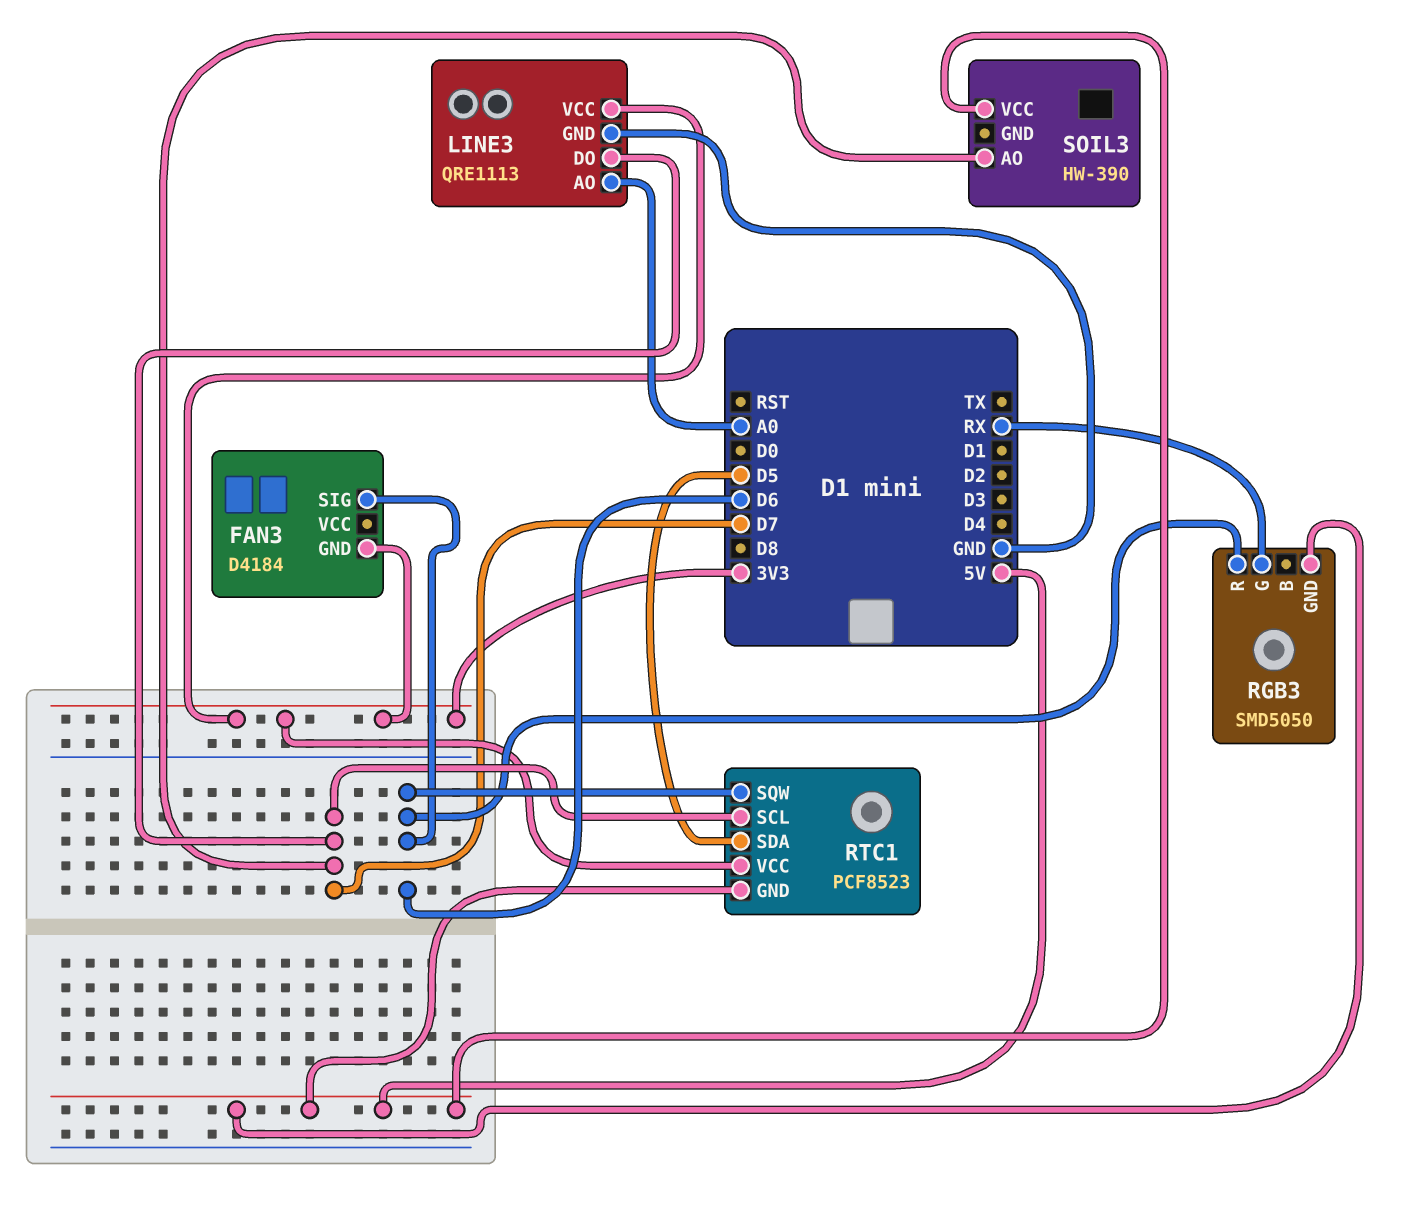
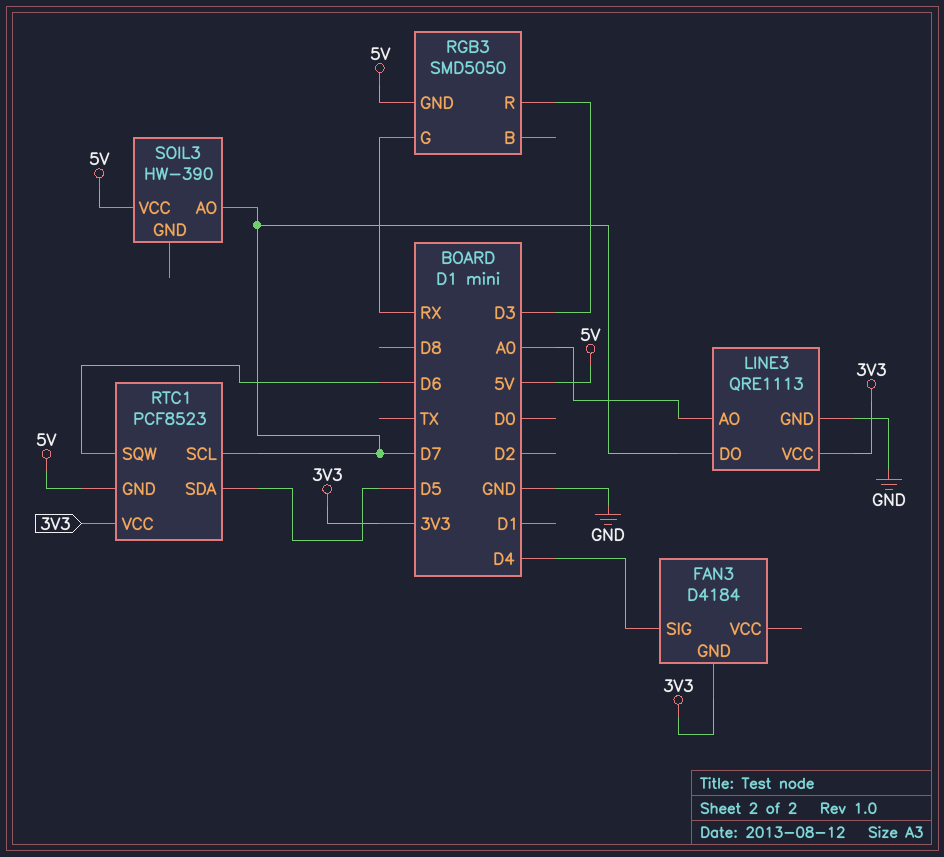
FAN3 pin SIG: D6 -> D4
RGB3 pin R: D6 -> D3

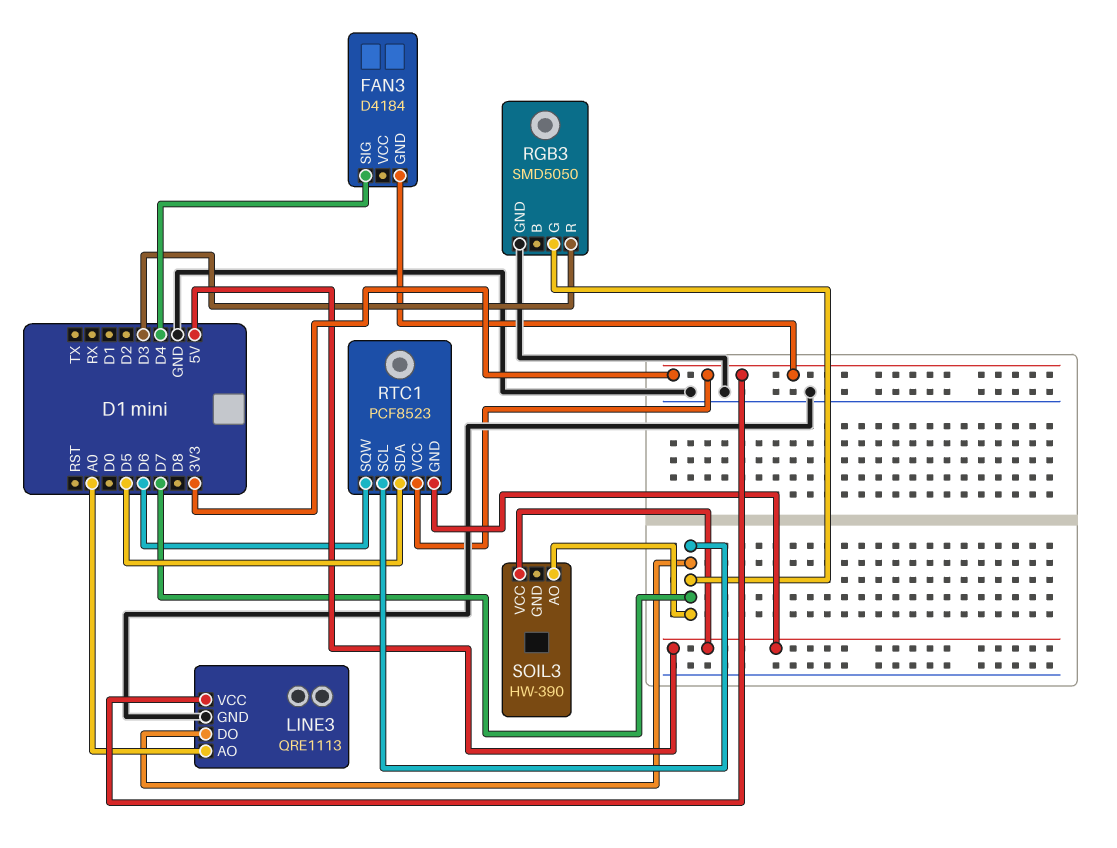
RGB3 pin G: RX -> D7
RGB3 pin GND: 5V -> GND

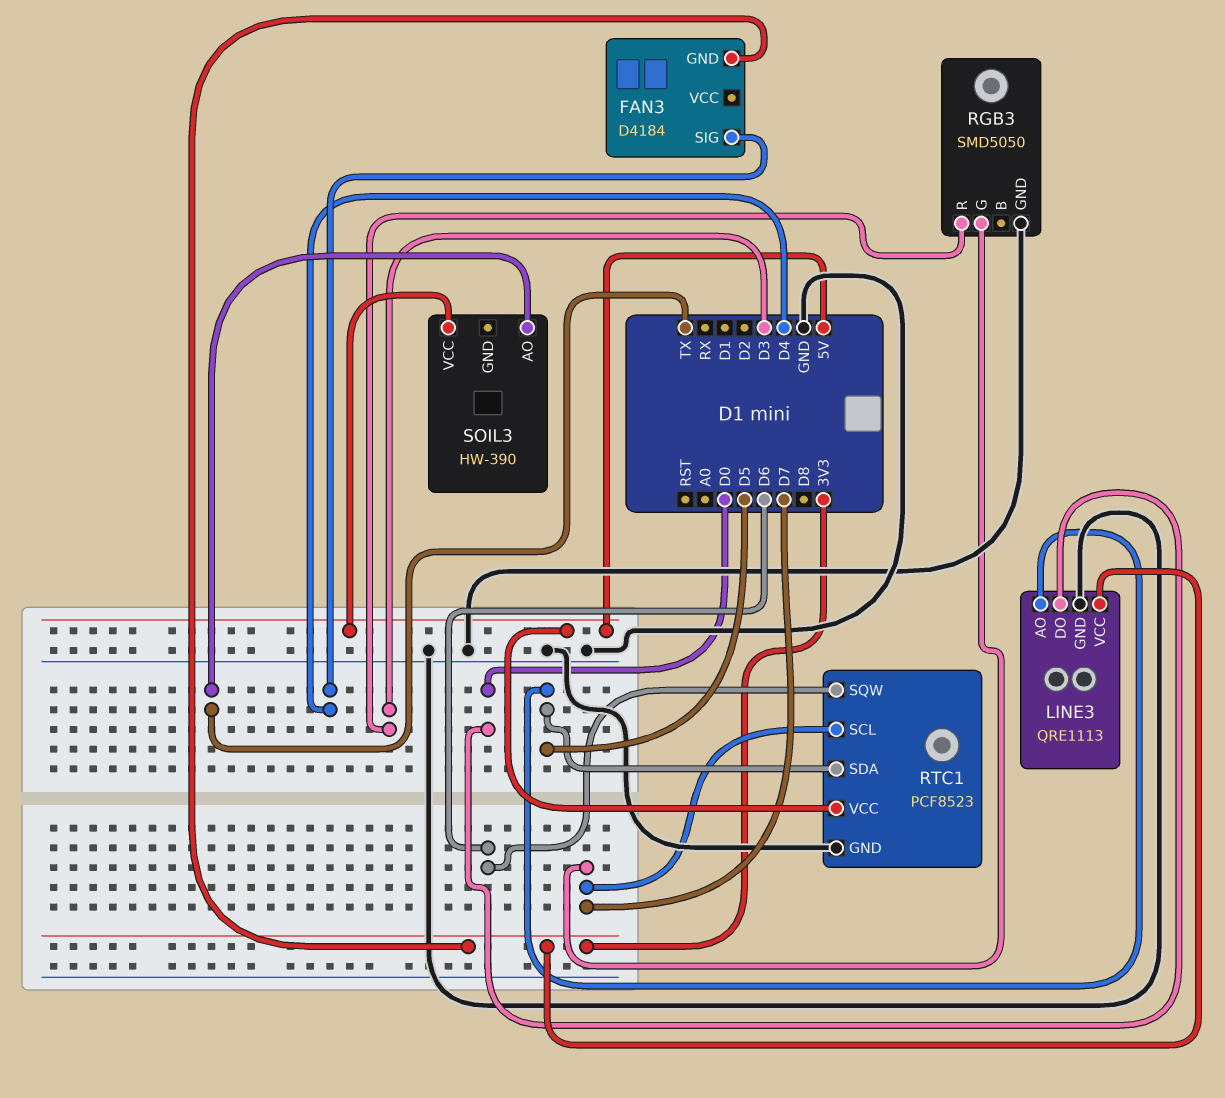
LINE3 pin AO: A0 -> D5
LINE3 pin DO: D7 -> D0
RTC1 pin GND: 5V -> GND
RTC1 pin VCC: 3V3 -> 5V
SOIL3 pin AO: D7 -> TX

